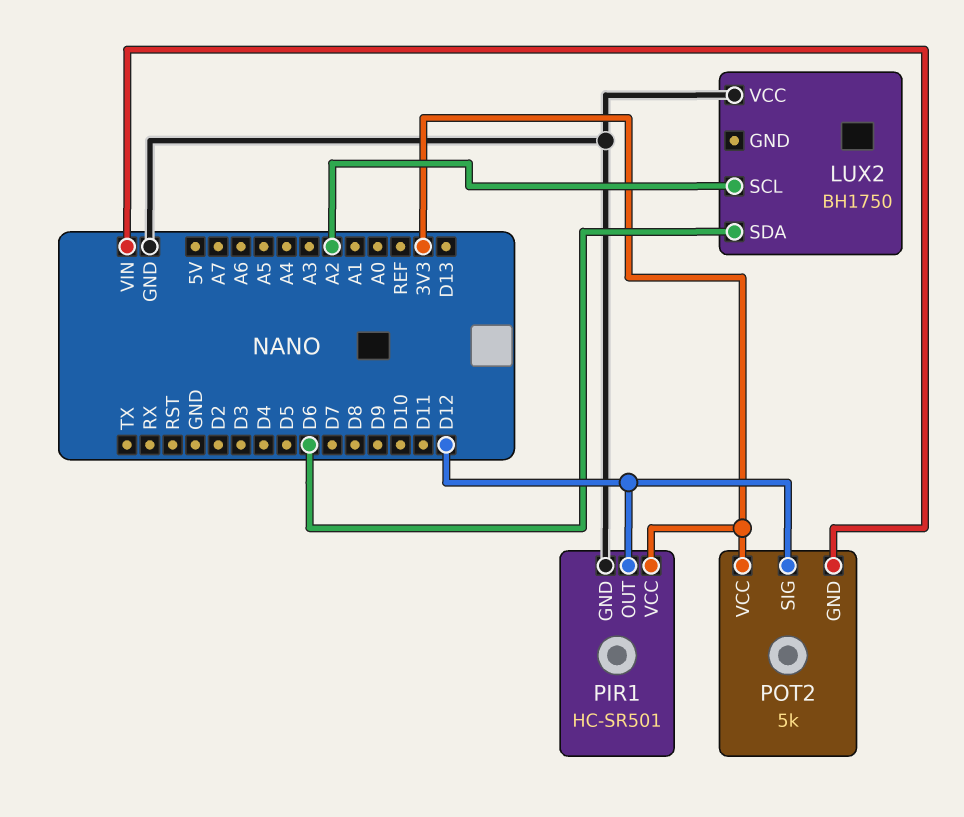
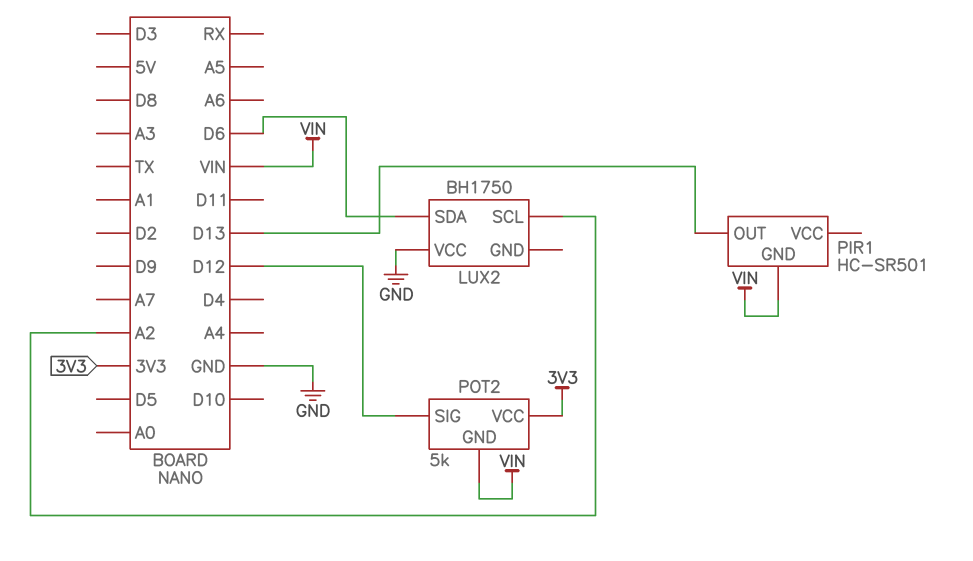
PIR1 pin GND: GND -> VIN
PIR1 pin OUT: D12 -> D13
PIR1 pin VCC: 3V3 -> none

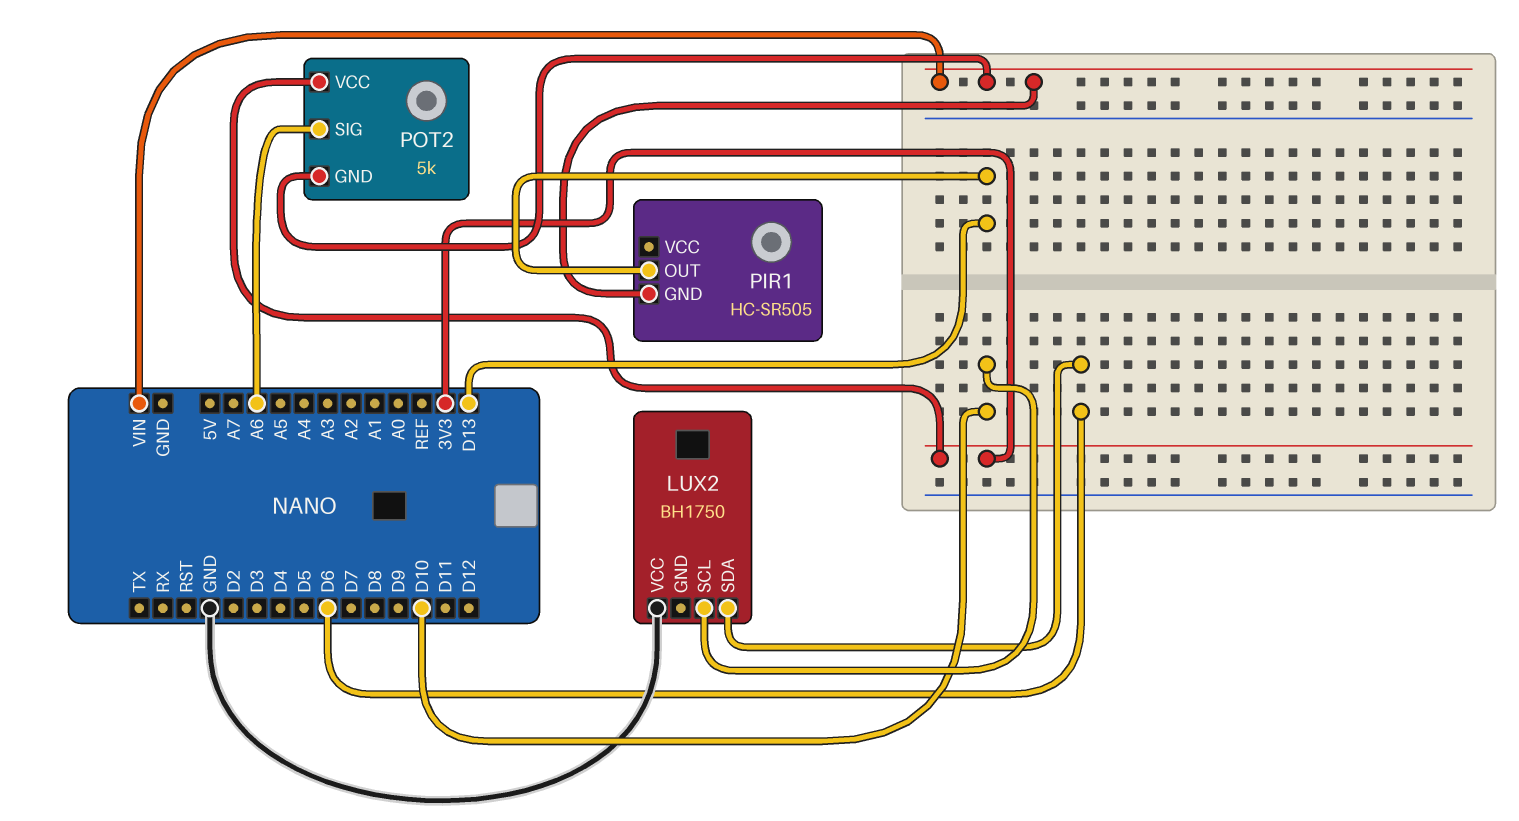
LUX2 pin SCL: A2 -> D10
PIR1: HC-SR501 -> HC-SR505
POT2 pin SIG: D12 -> A6

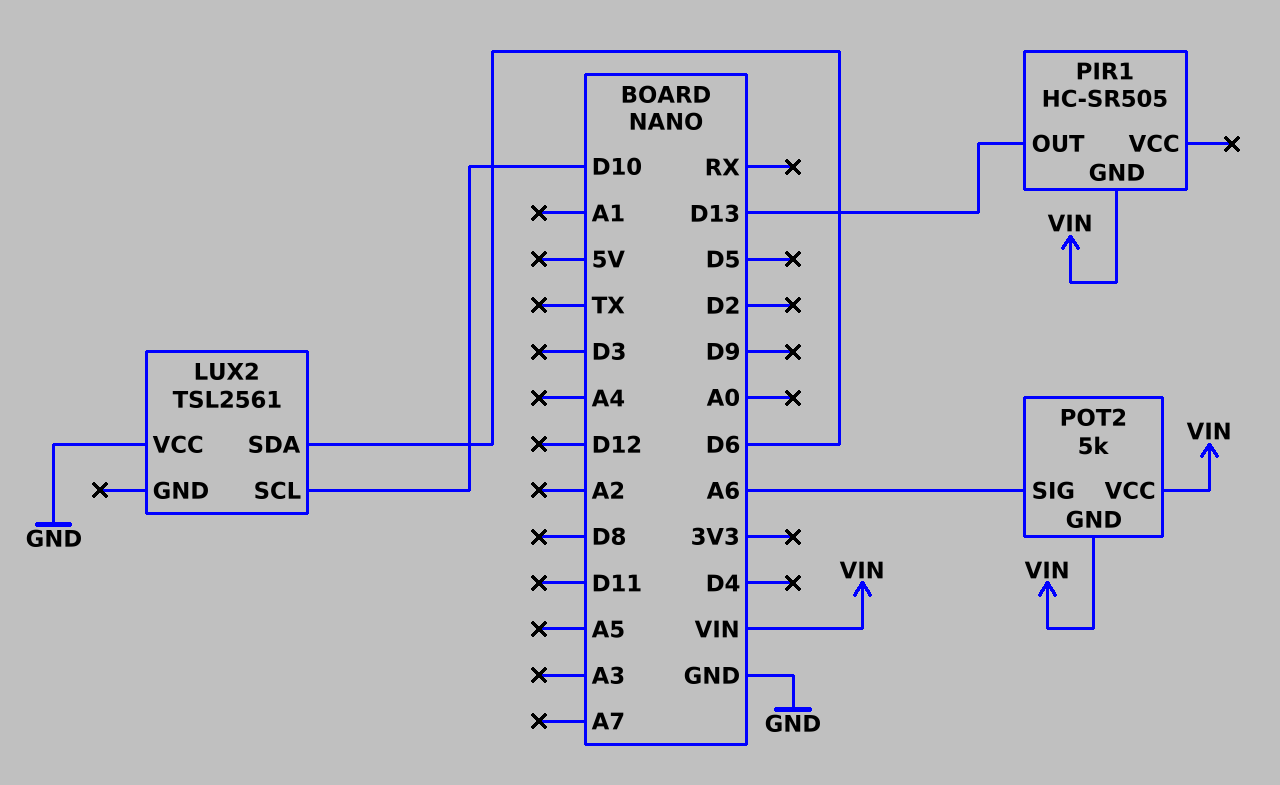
LUX2: BH1750 -> TSL2561
POT2 pin VCC: 3V3 -> VIN

